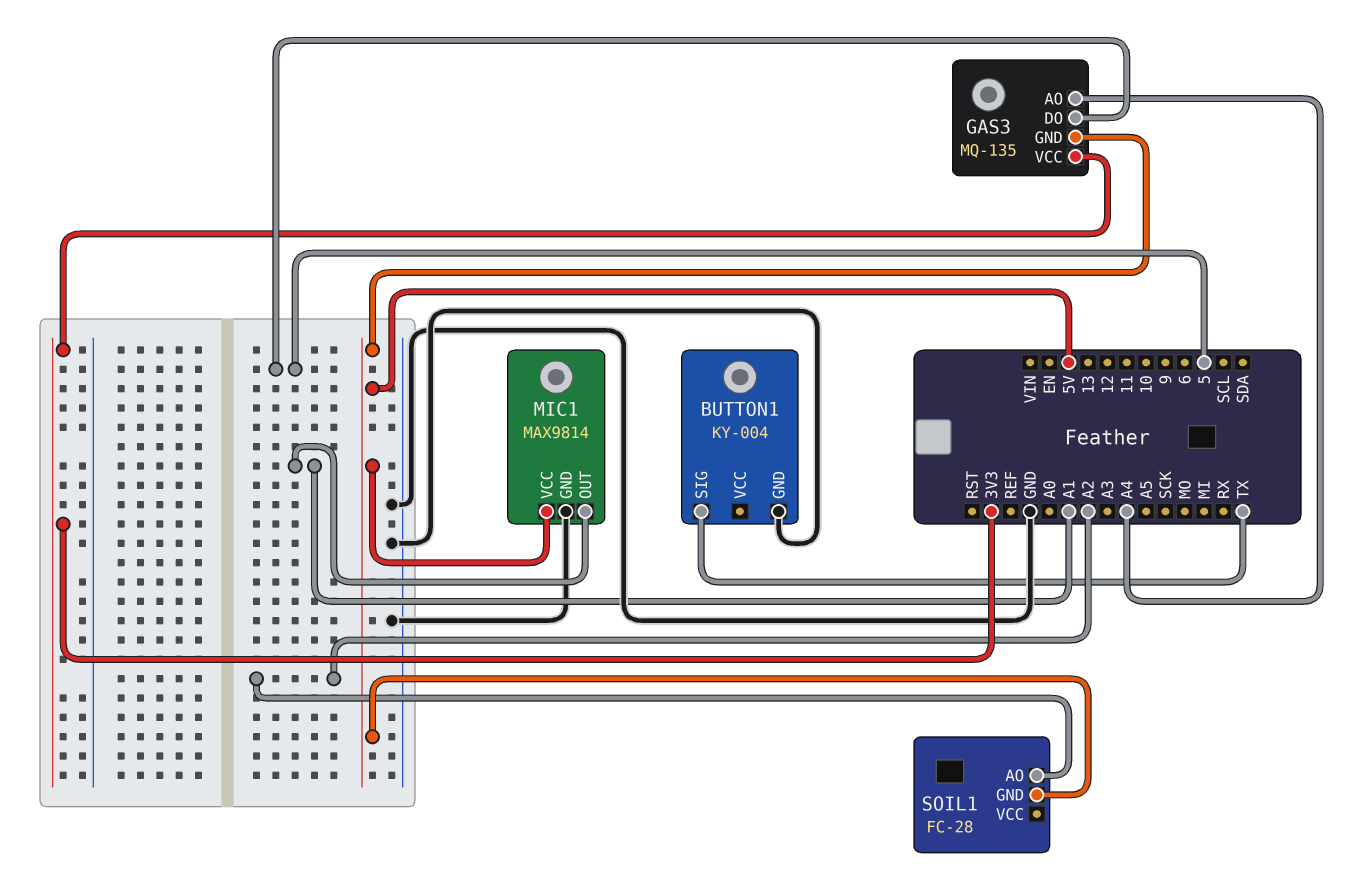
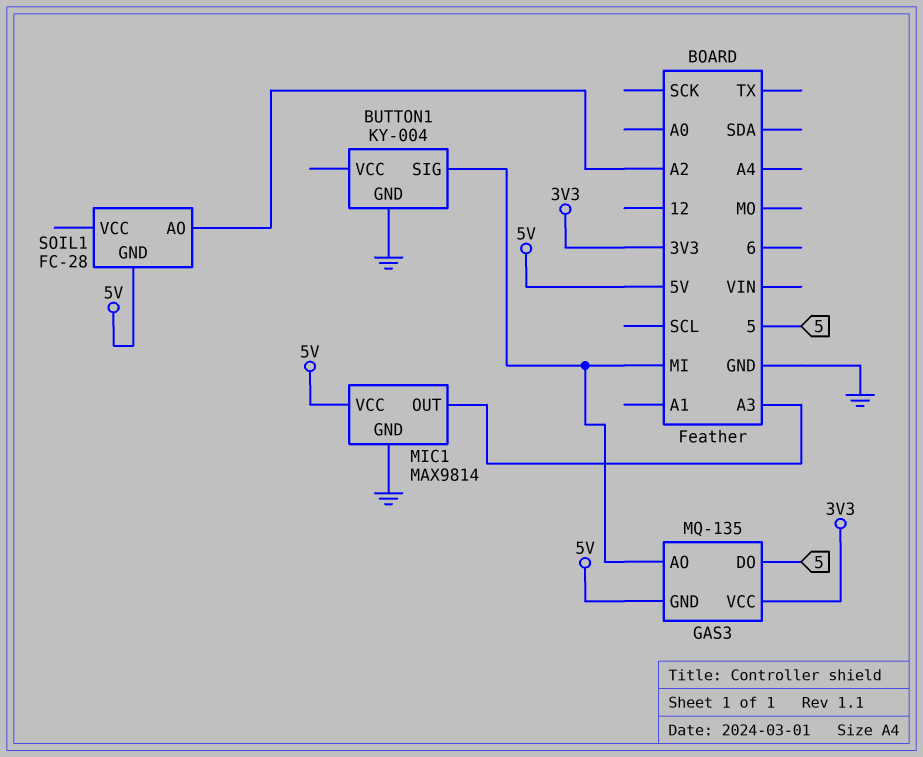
BUTTON1 pin SIG: TX -> MI
GAS3 pin AO: A4 -> MI
MIC1 pin OUT: A1 -> A3

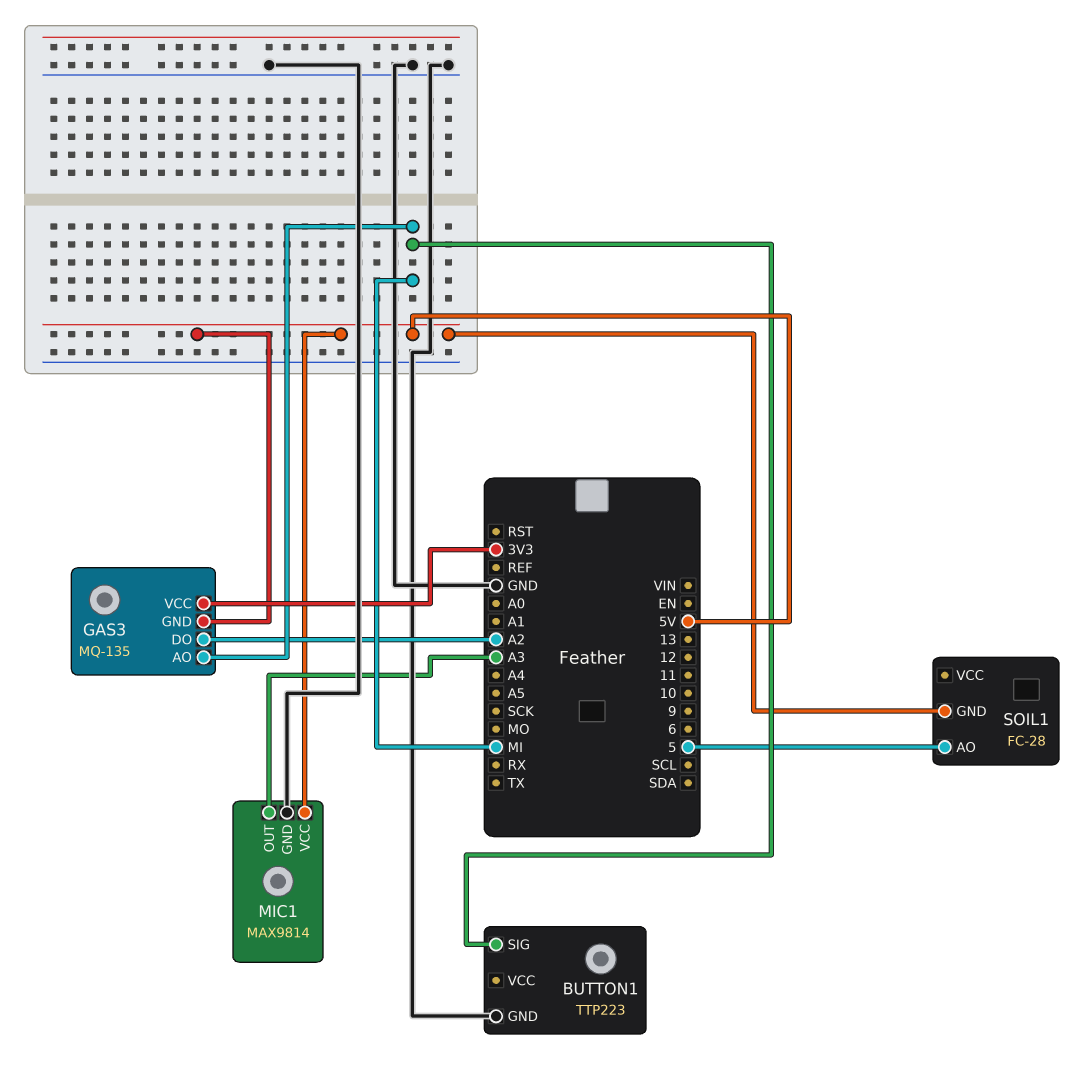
BUTTON1: KY-004 -> TTP223
GAS3 pin DO: 5 -> A2
SOIL1 pin AO: A2 -> 5

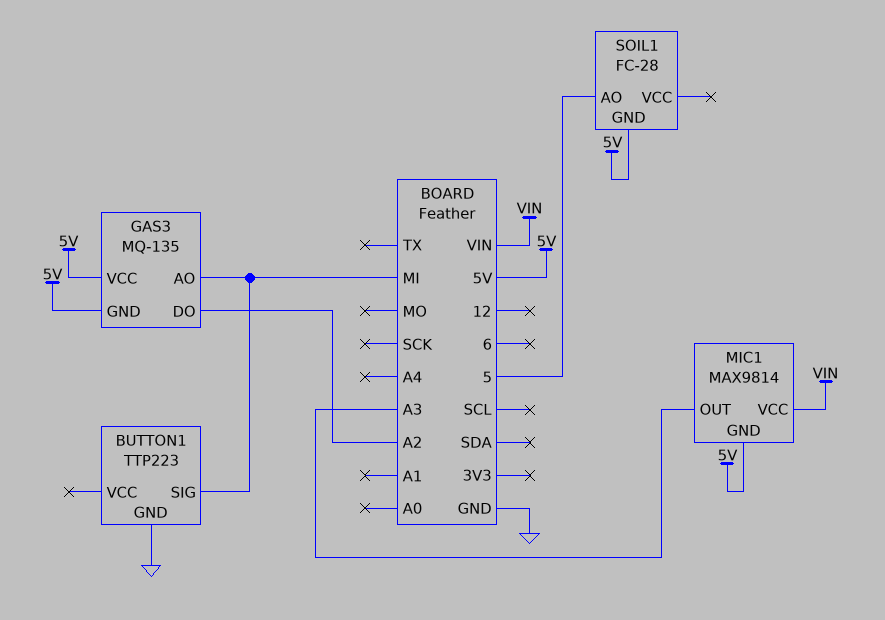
GAS3 pin VCC: 3V3 -> 5V
MIC1 pin GND: GND -> 5V
MIC1 pin VCC: 5V -> VIN

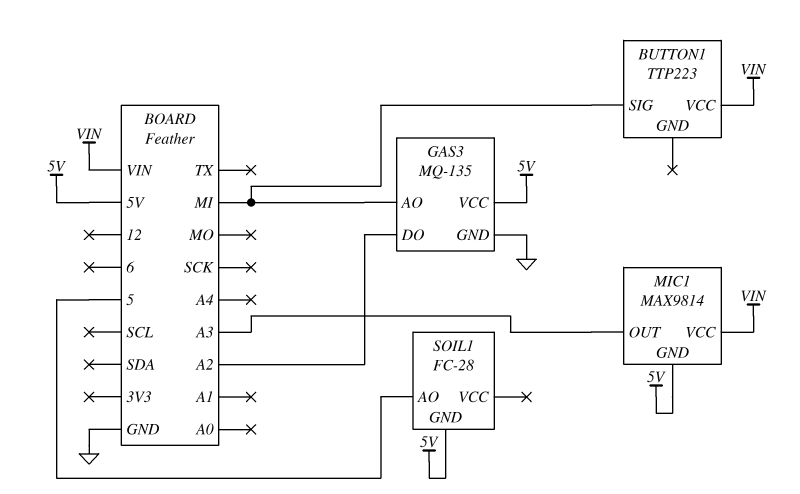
BUTTON1 pin GND: GND -> none
BUTTON1 pin VCC: none -> VIN
GAS3 pin GND: 5V -> GND

